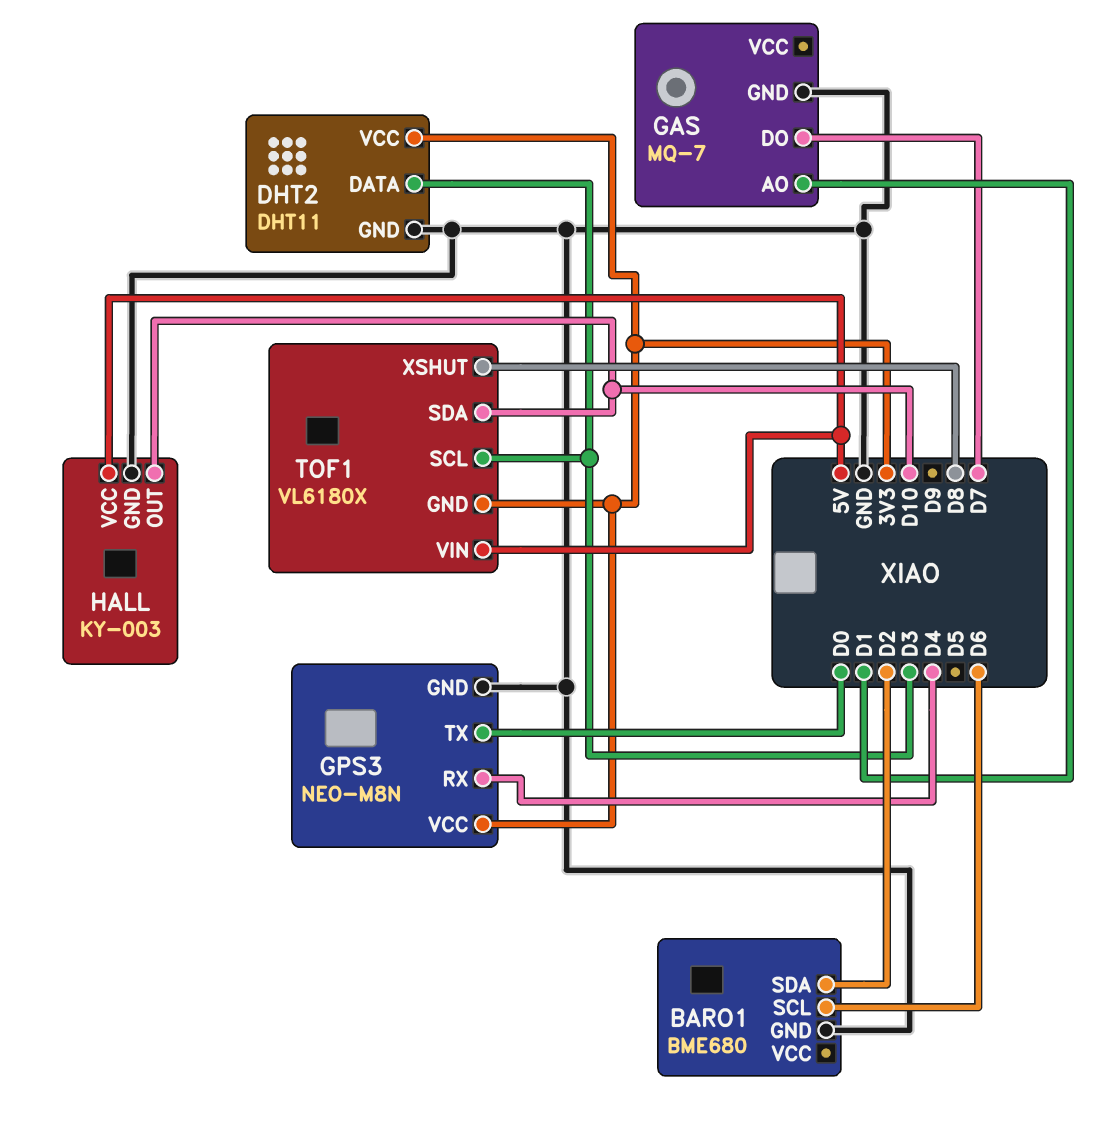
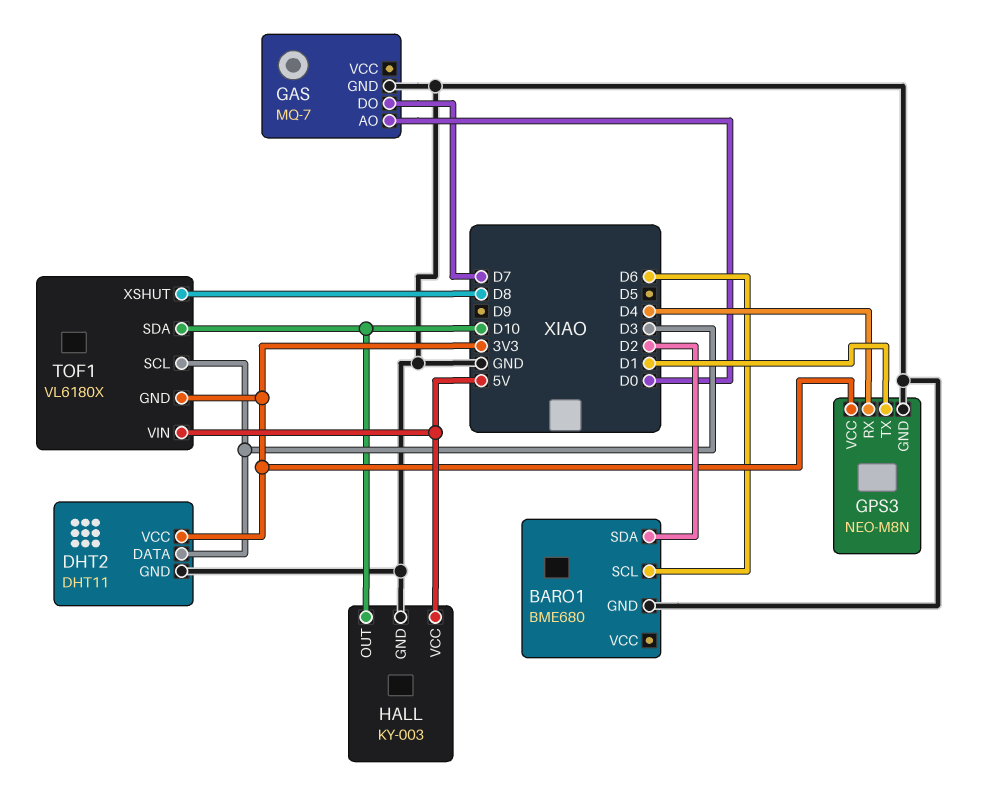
GAS pin AO: D1 -> D0
GPS3 pin TX: D0 -> D1

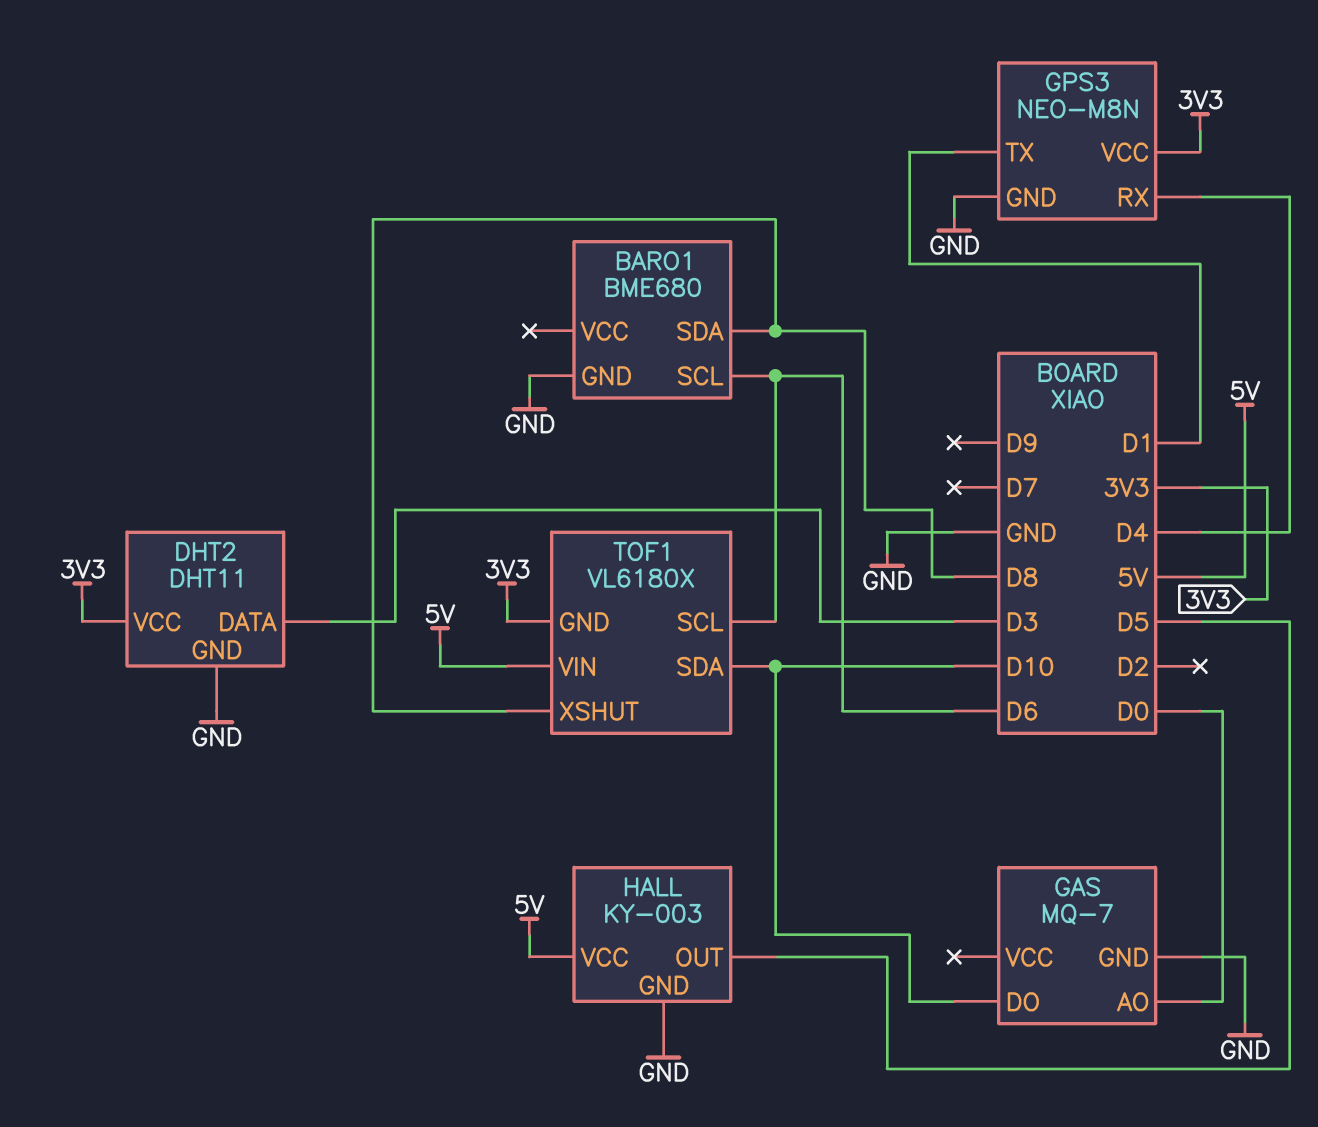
BARO1 pin SDA: D2 -> D8
GAS pin DO: D7 -> D10
HALL pin OUT: D10 -> D5
TOF1 pin SCL: D3 -> D6

